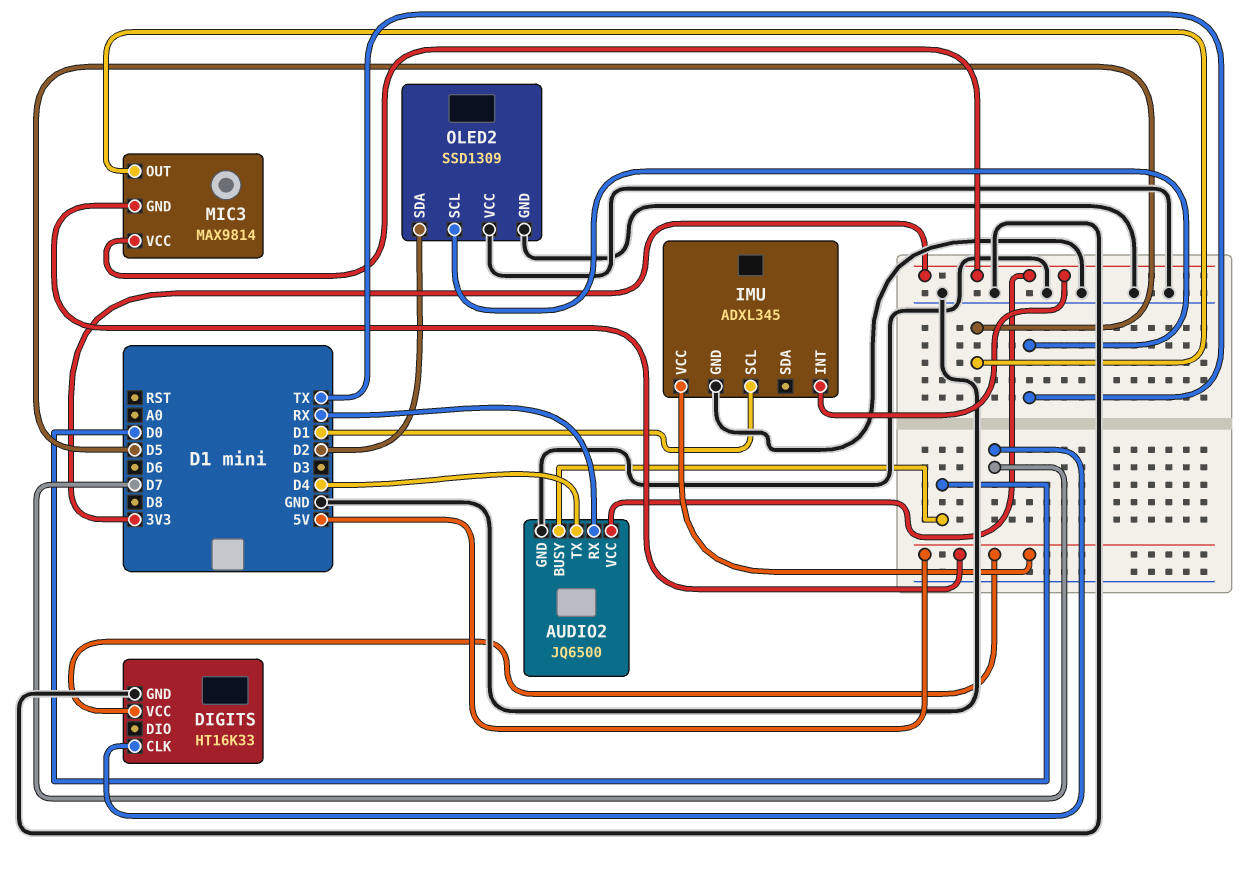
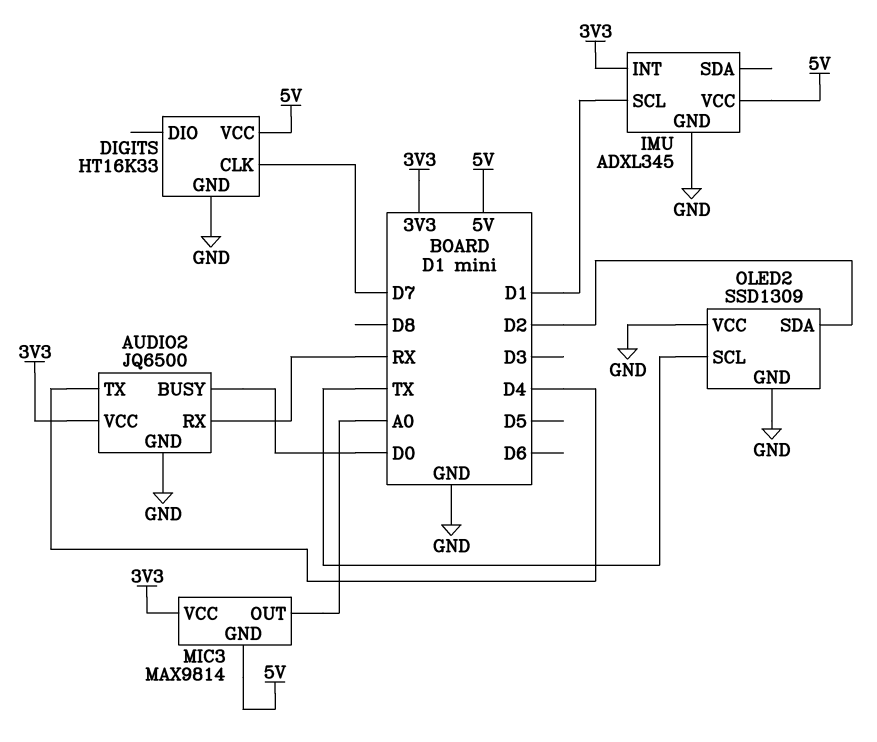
MIC3 pin OUT: D5 -> A0

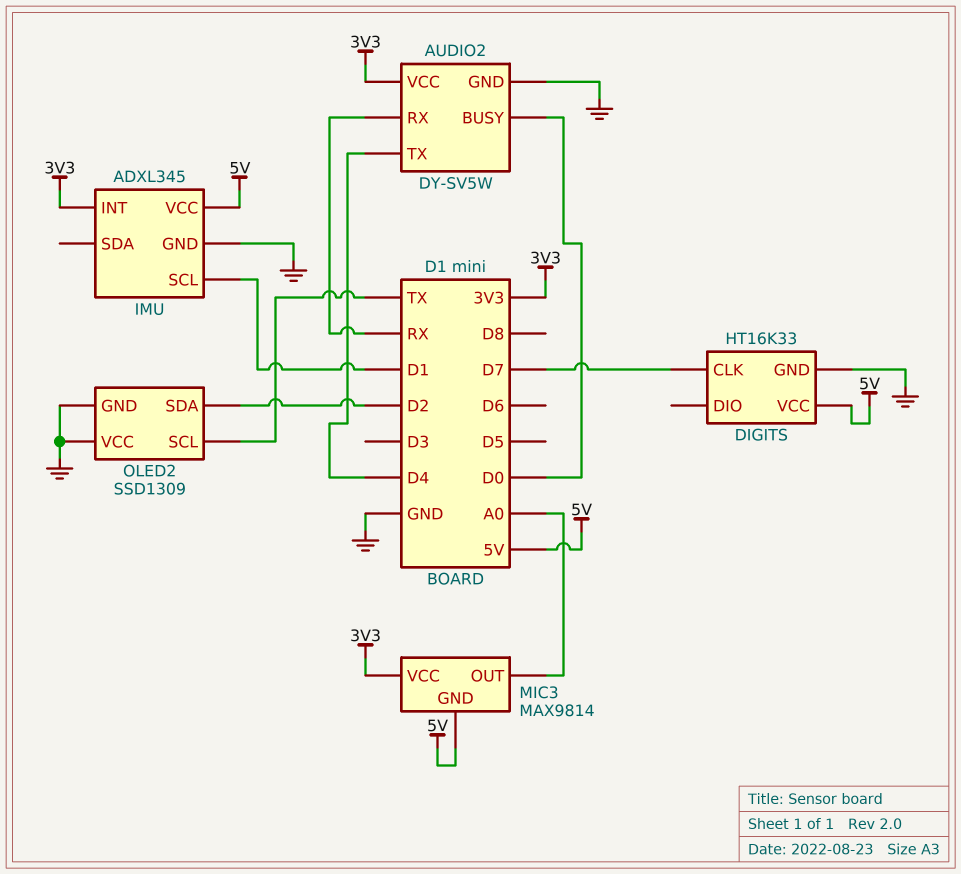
AUDIO2: JQ6500 -> DY-SV5W

